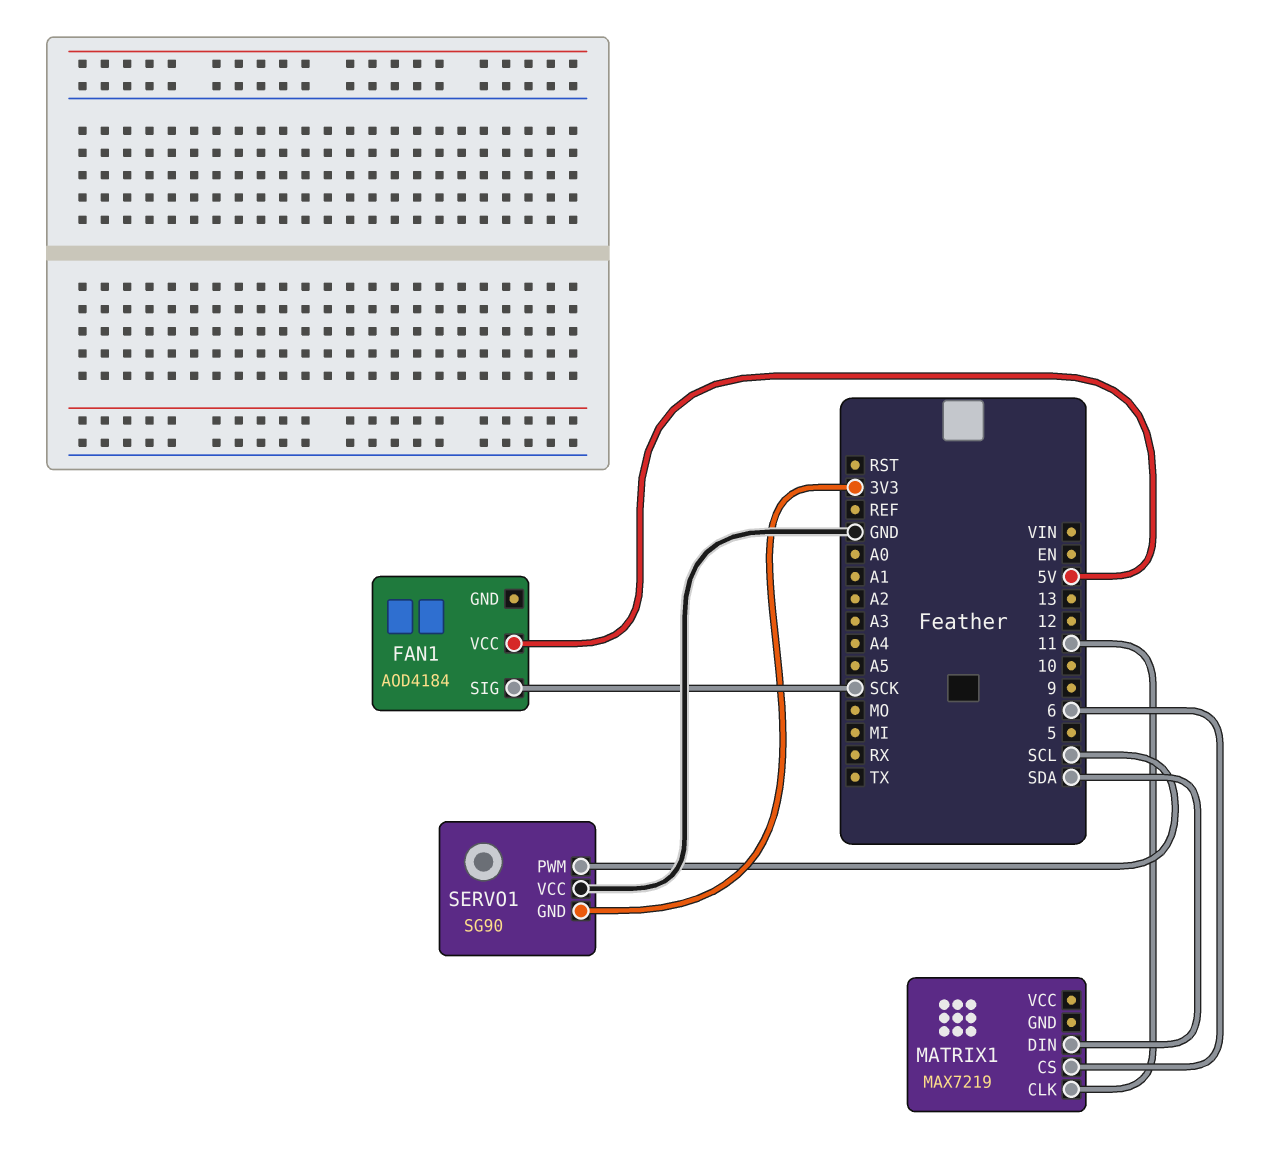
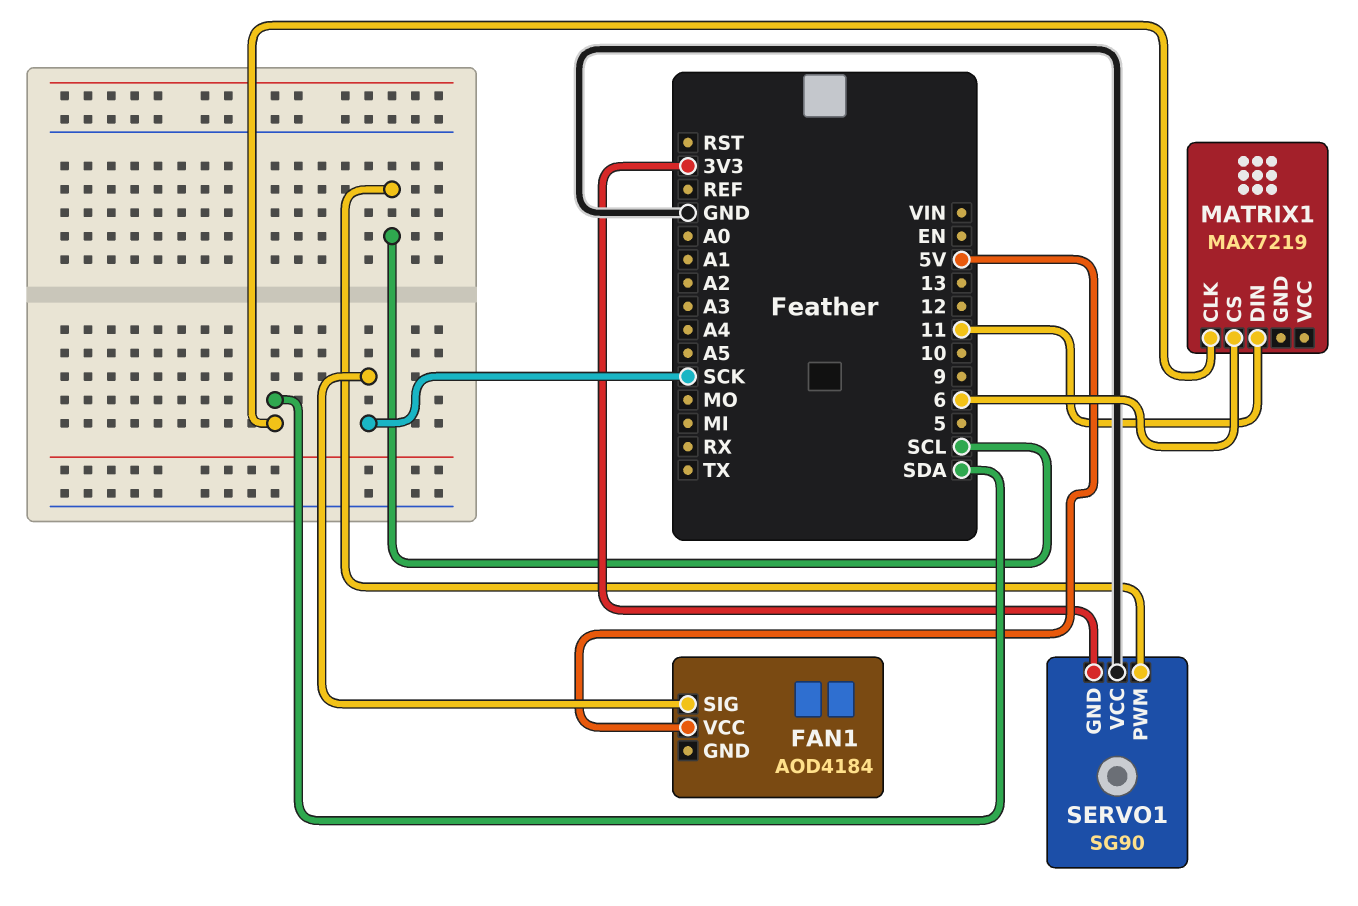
MATRIX1 pin CLK: 11 -> SDA
MATRIX1 pin DIN: SDA -> 11

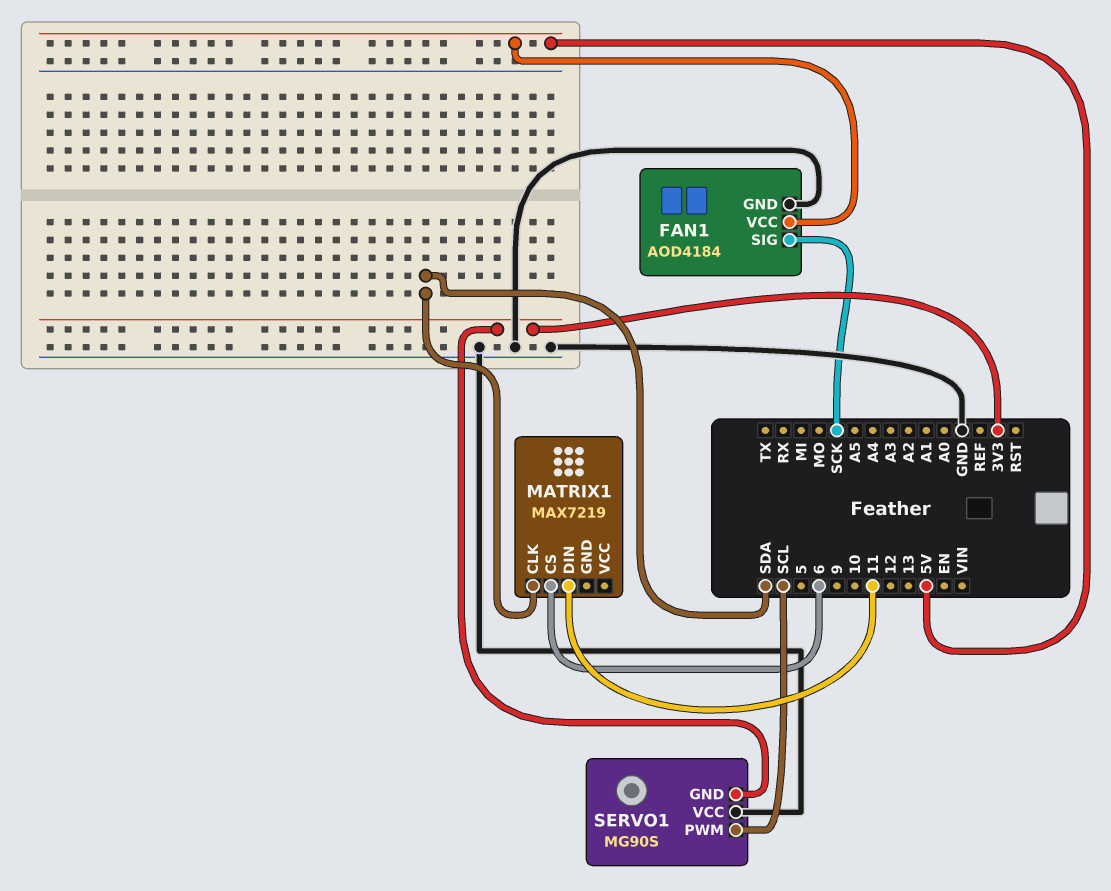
FAN1 pin GND: none -> GND
SERVO1: SG90 -> MG90S

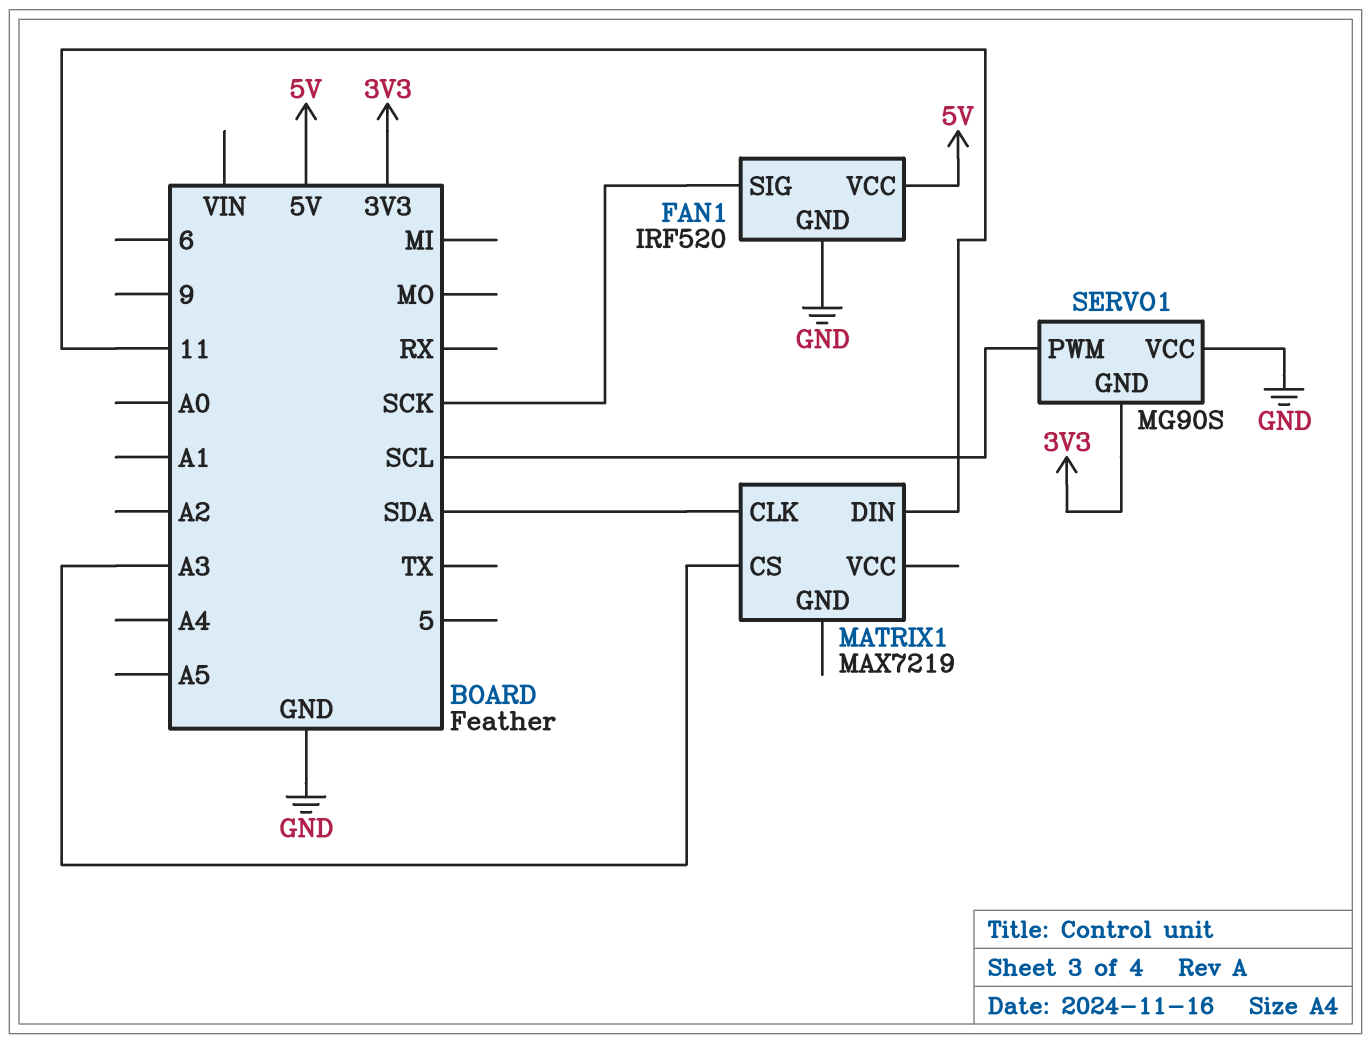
FAN1: AOD4184 -> IRF520
MATRIX1 pin CS: 6 -> A3

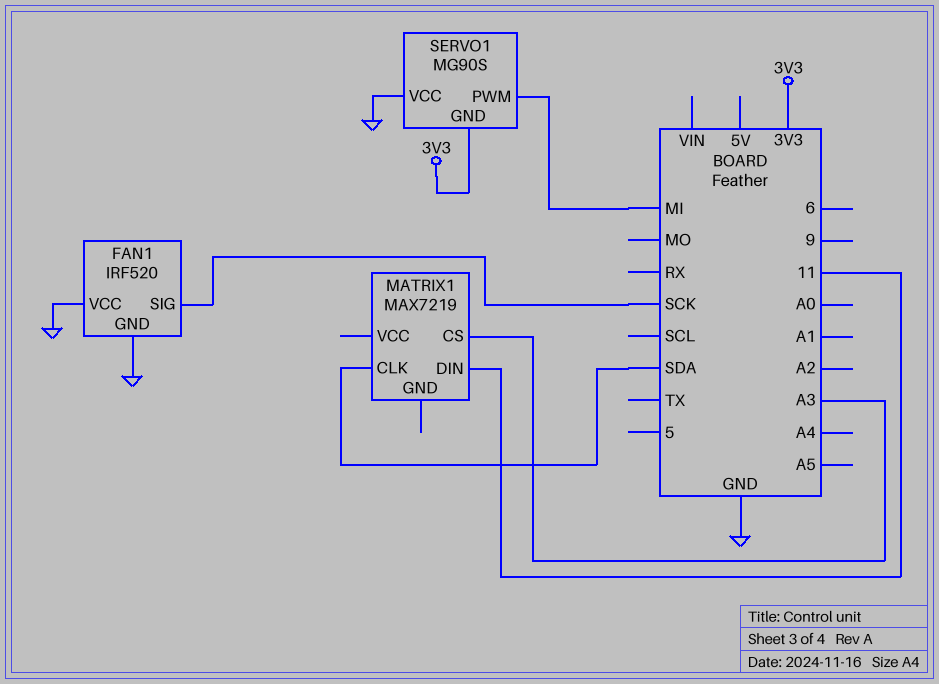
FAN1 pin VCC: 5V -> GND
SERVO1 pin PWM: SCL -> MI

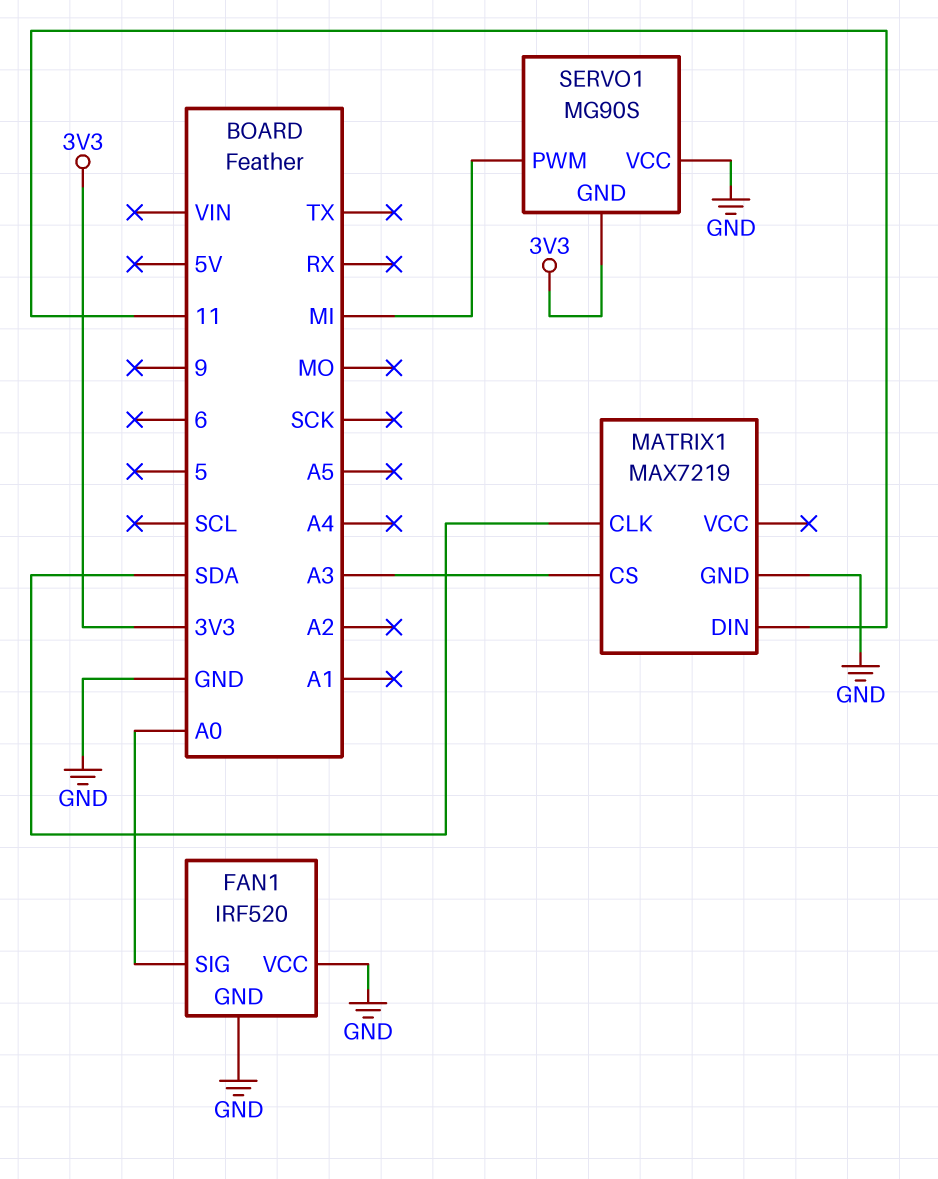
FAN1 pin SIG: SCK -> A0
MATRIX1 pin GND: none -> GND

